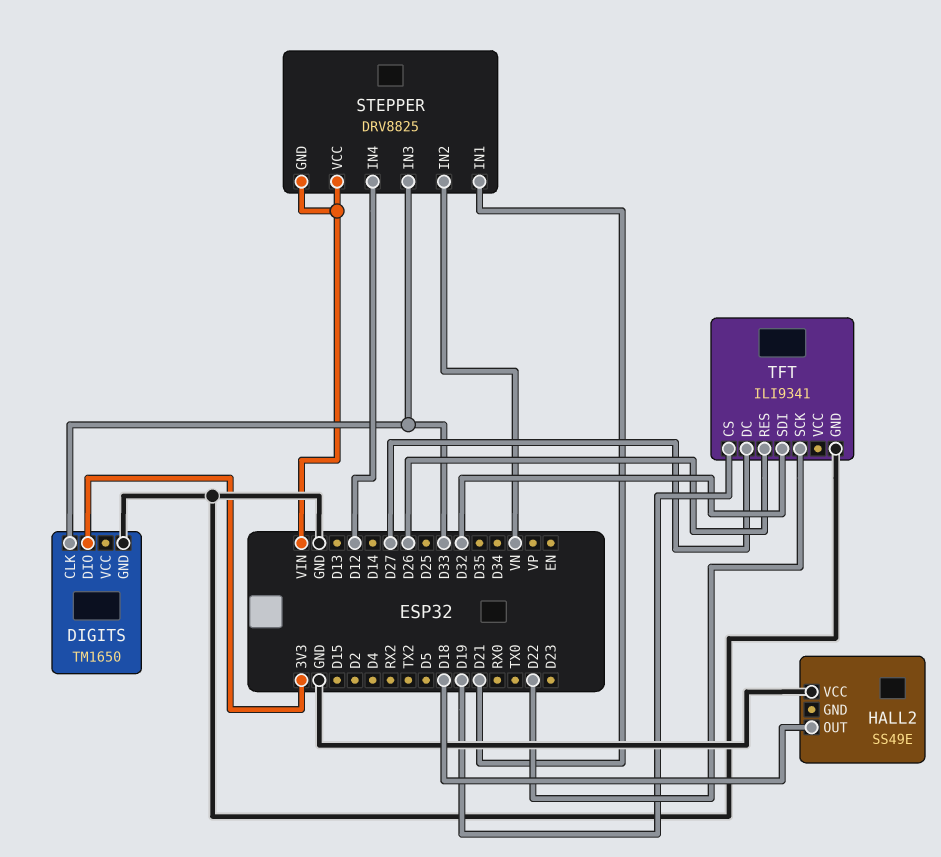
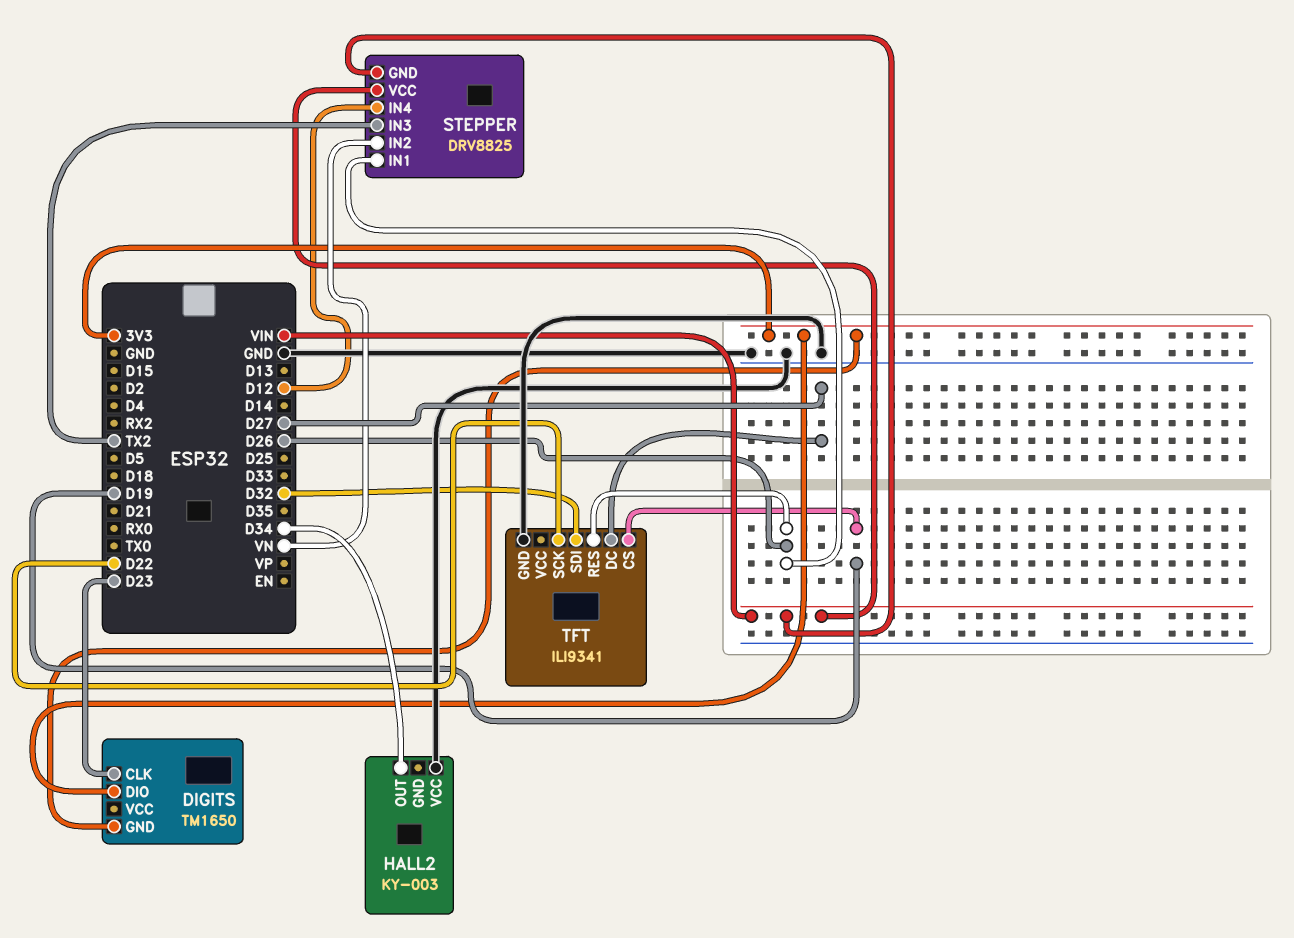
DIGITS pin CLK: D33 -> D23
DIGITS pin GND: GND -> 3V3
HALL2: SS49E -> KY-003
HALL2 pin OUT: D18 -> D34
STEPPER pin IN1: D21 -> D26
STEPPER pin IN3: D33 -> TX2

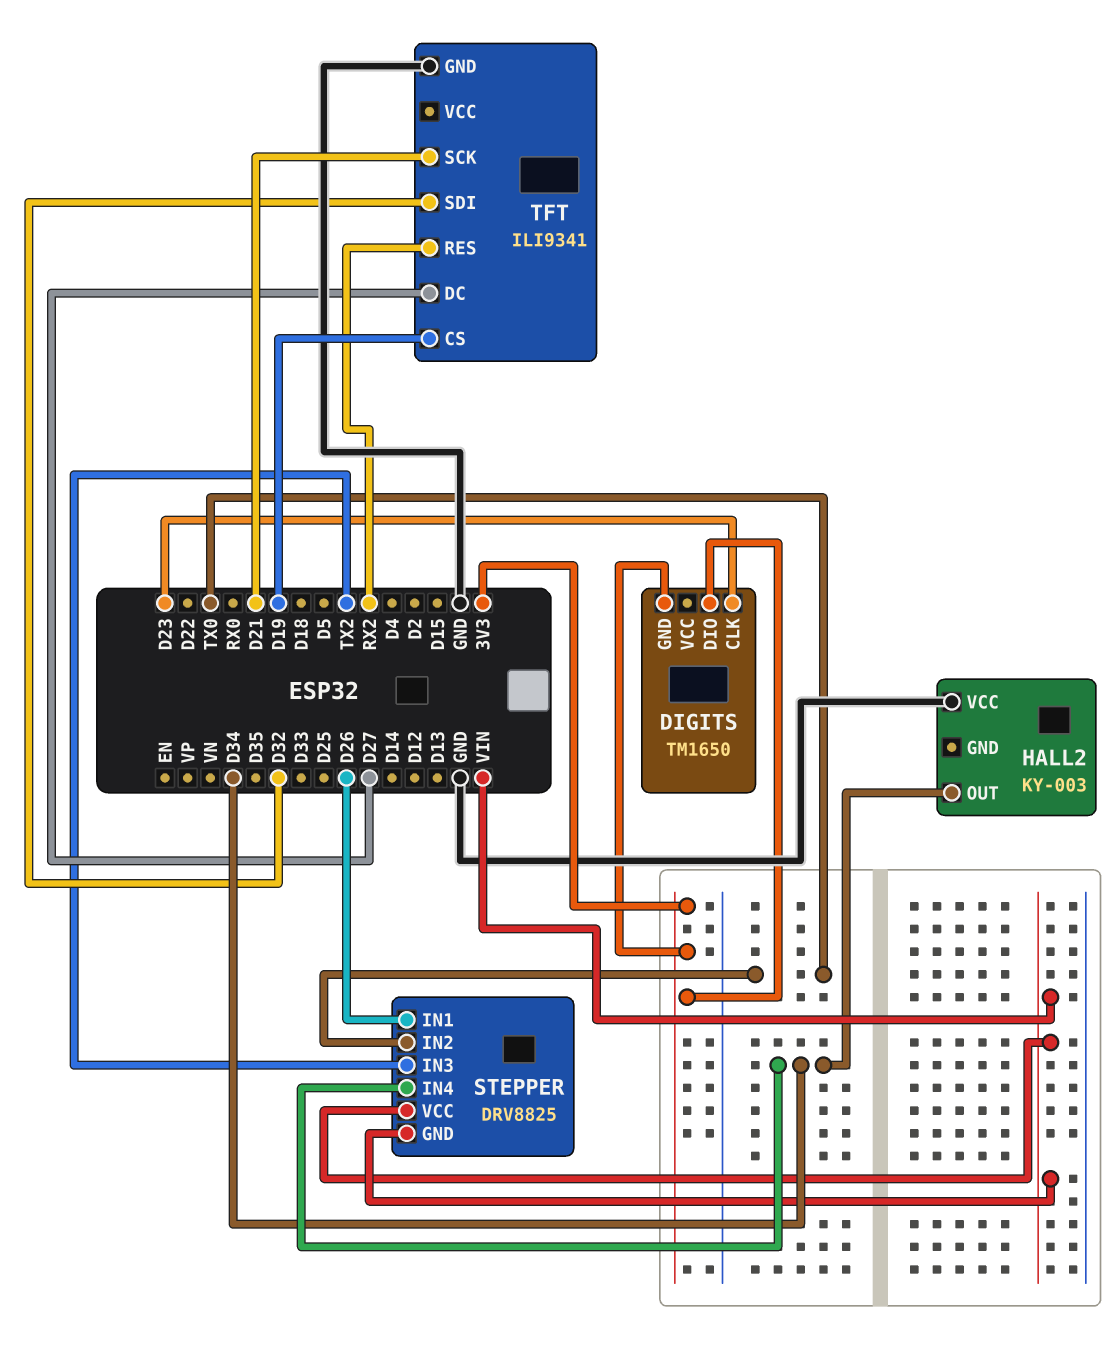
STEPPER pin IN2: VN -> TX0
STEPPER pin IN4: D12 -> D34
TFT pin RES: D26 -> RX2
TFT pin SCK: D22 -> D21

